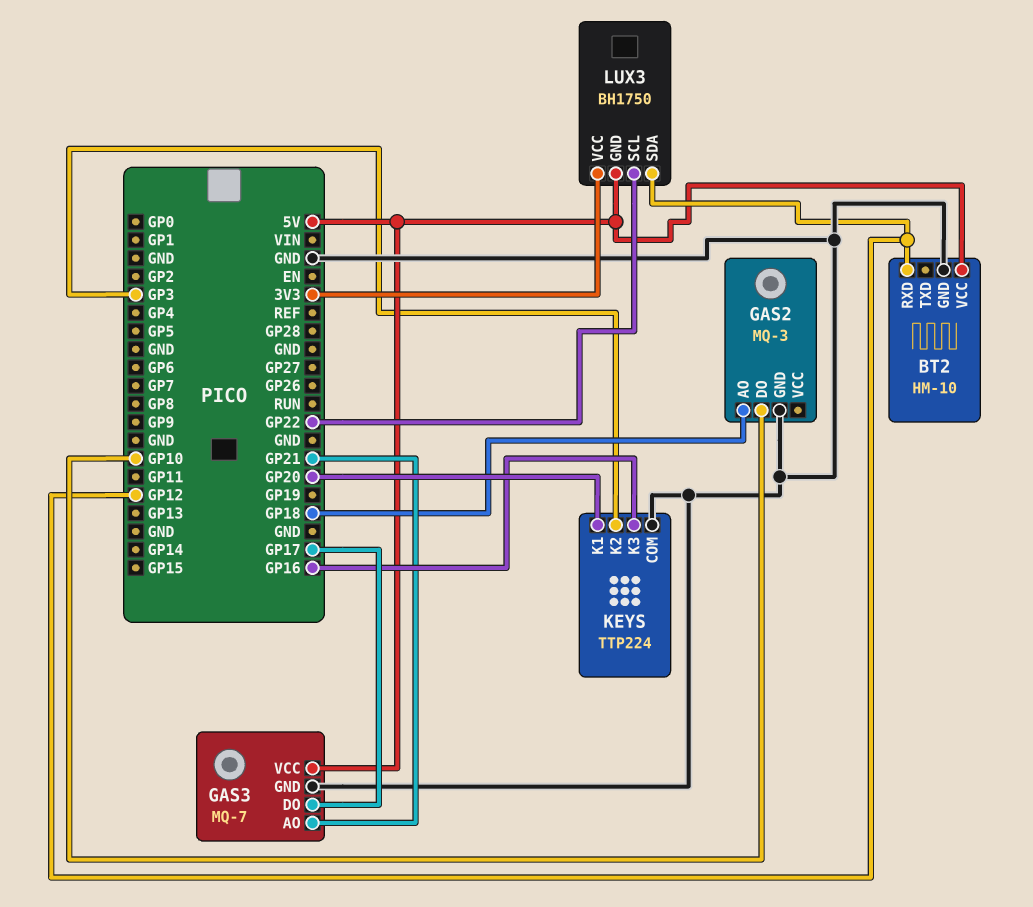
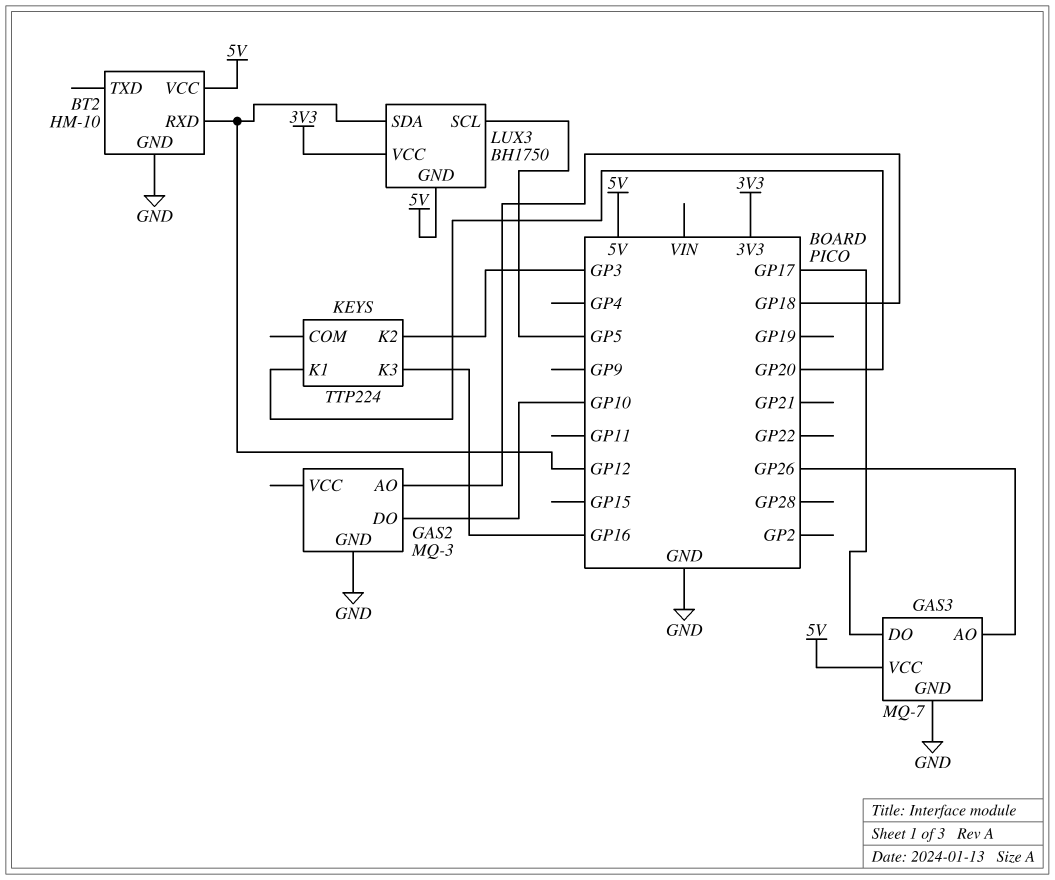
GAS3 pin AO: GP21 -> GP26
KEYS pin COM: GND -> none
LUX3 pin SCL: GP22 -> GP5

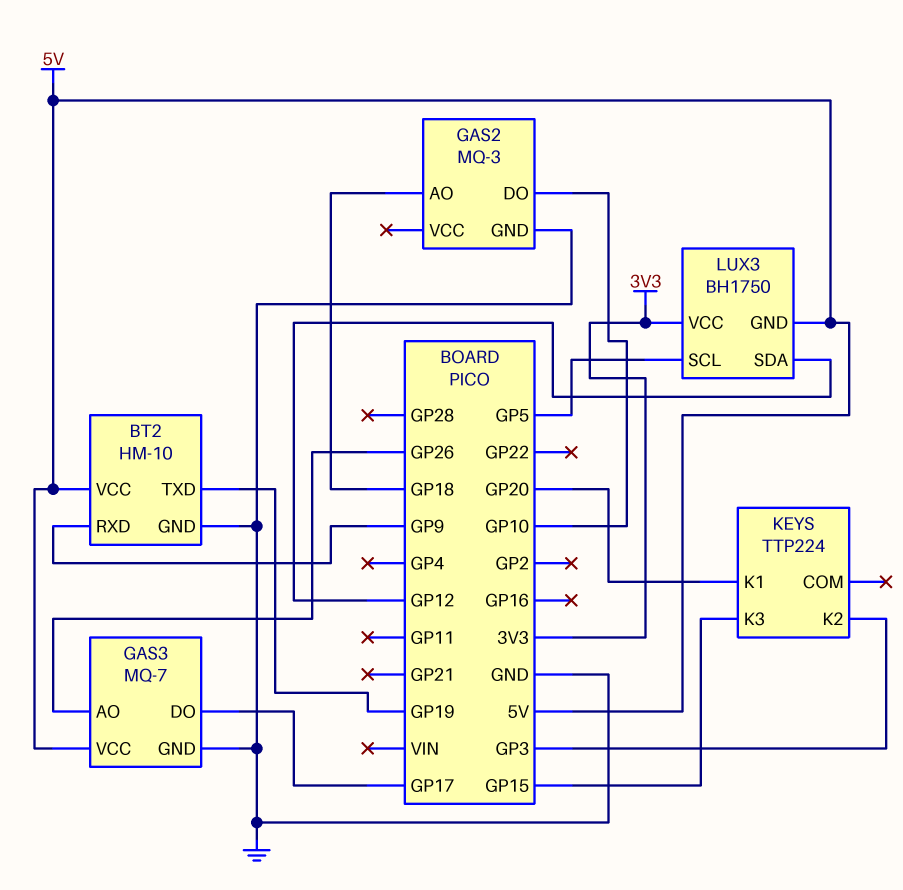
BT2 pin RXD: GP12 -> GP9
BT2 pin TXD: none -> GP19
KEYS pin K3: GP16 -> GP15

